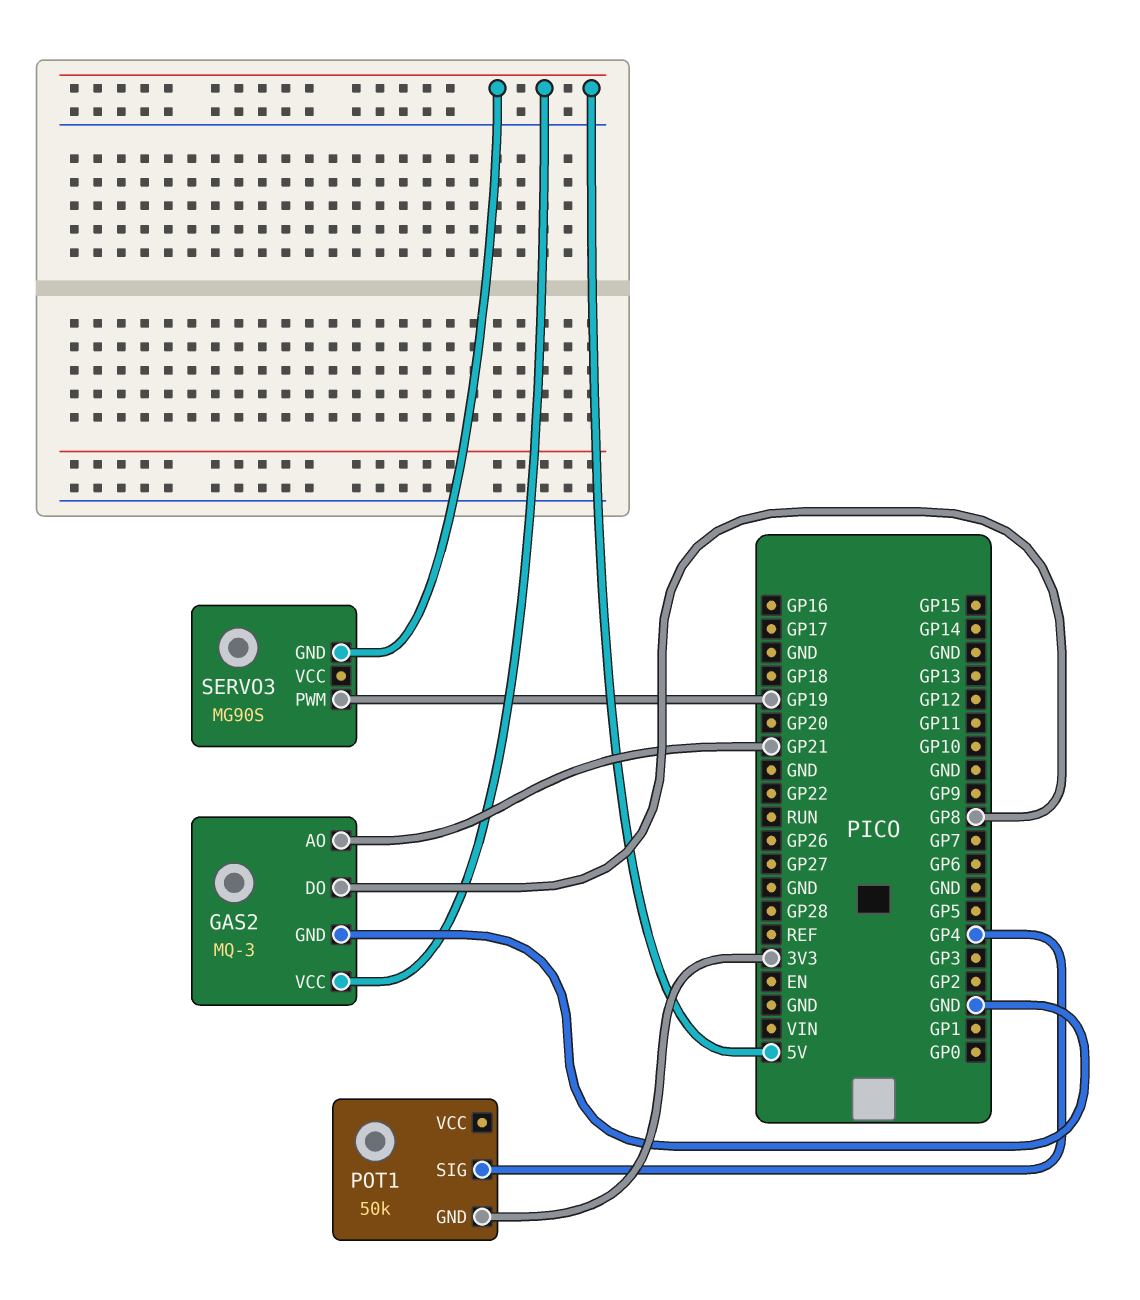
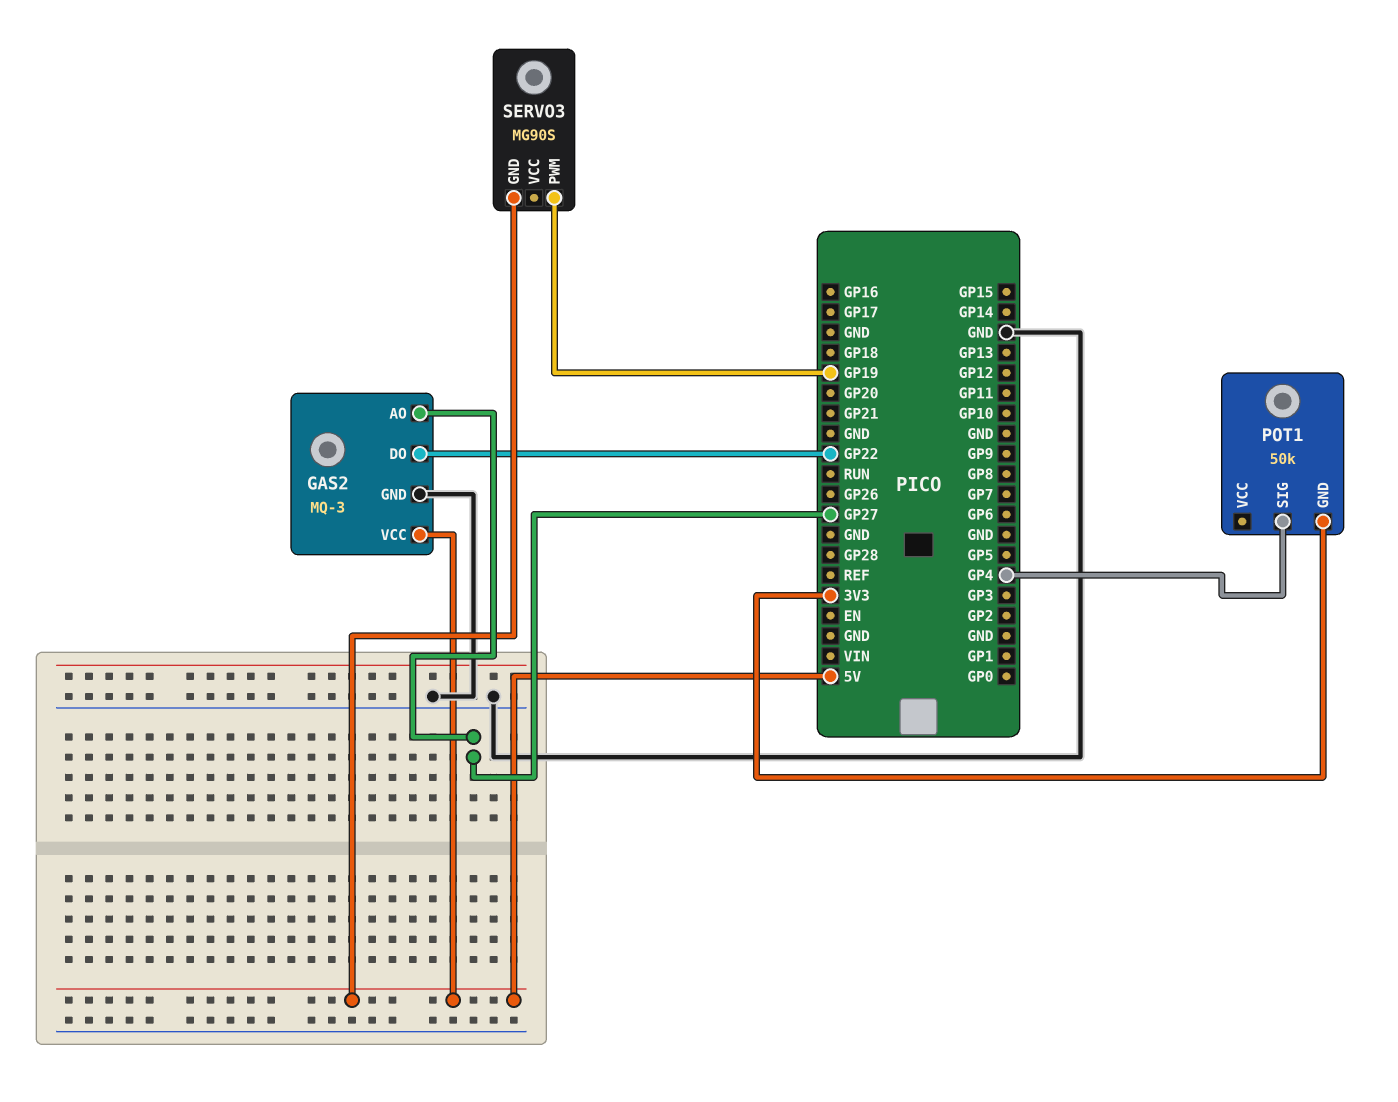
GAS2 pin AO: GP21 -> GP27
GAS2 pin DO: GP8 -> GP22

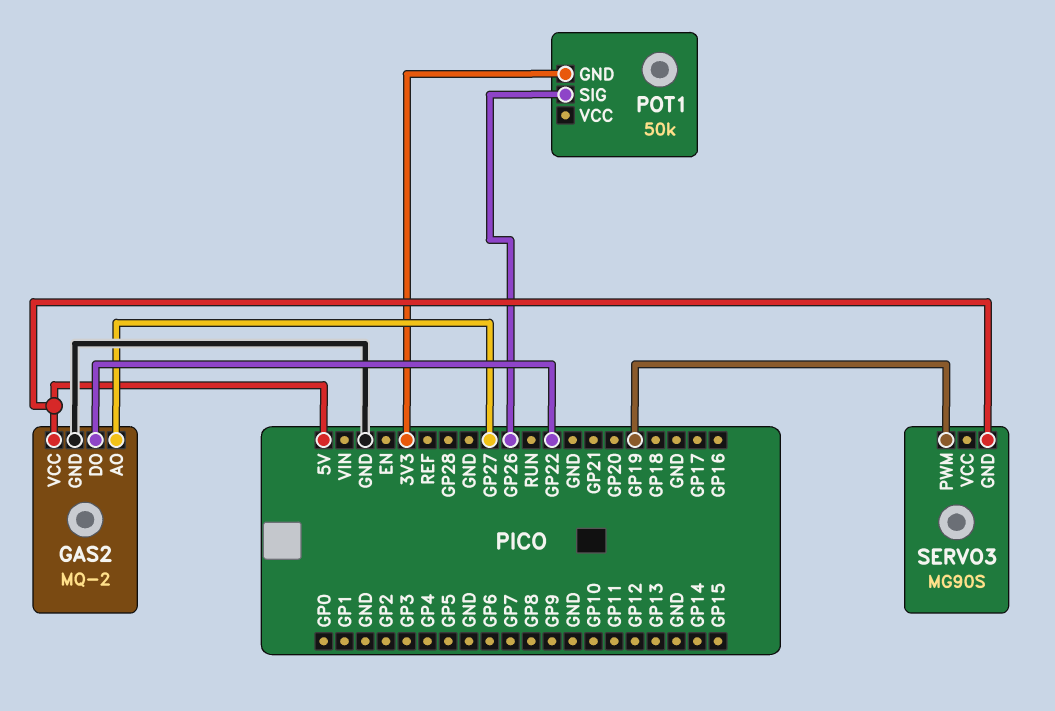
GAS2: MQ-3 -> MQ-2
POT1 pin SIG: GP4 -> GP26

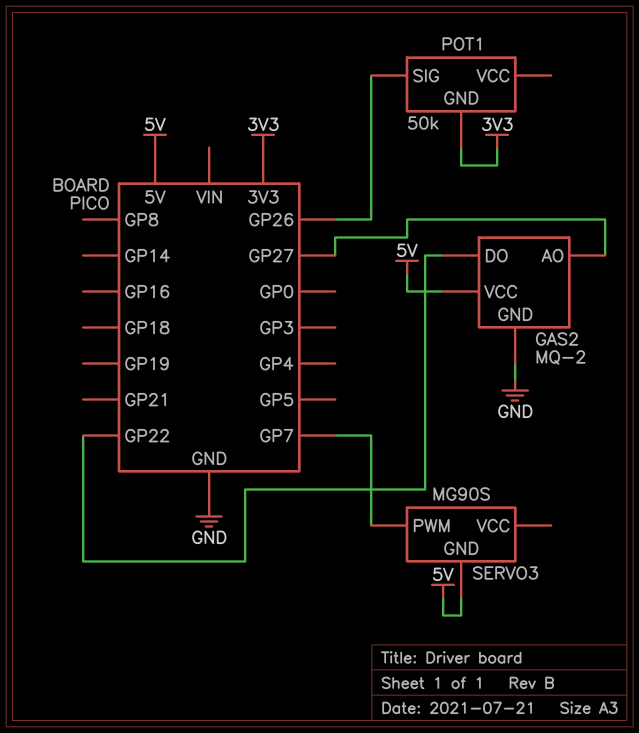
SERVO3 pin PWM: GP19 -> GP7

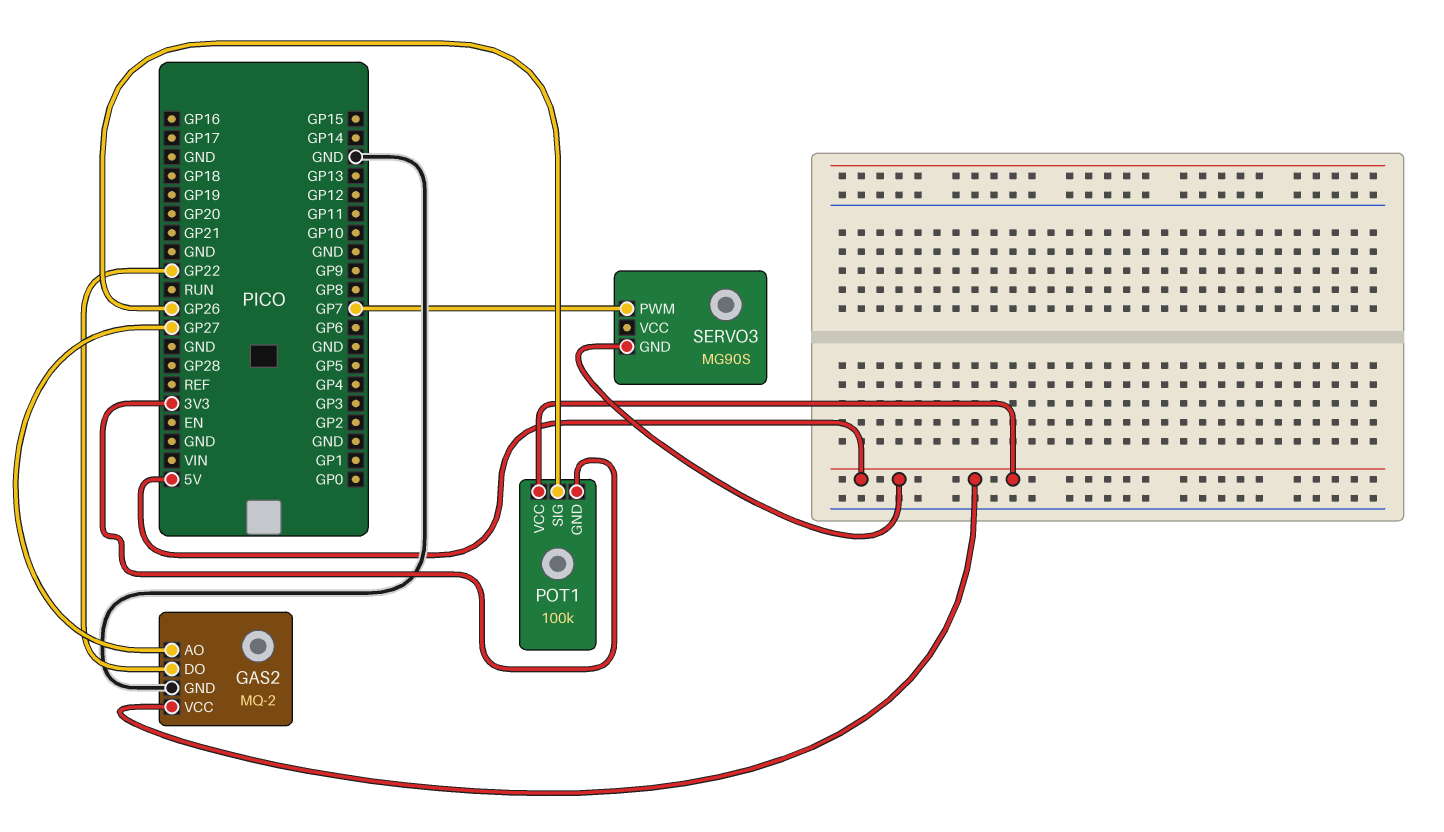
POT1: 50k -> 100k
POT1 pin VCC: none -> 5V

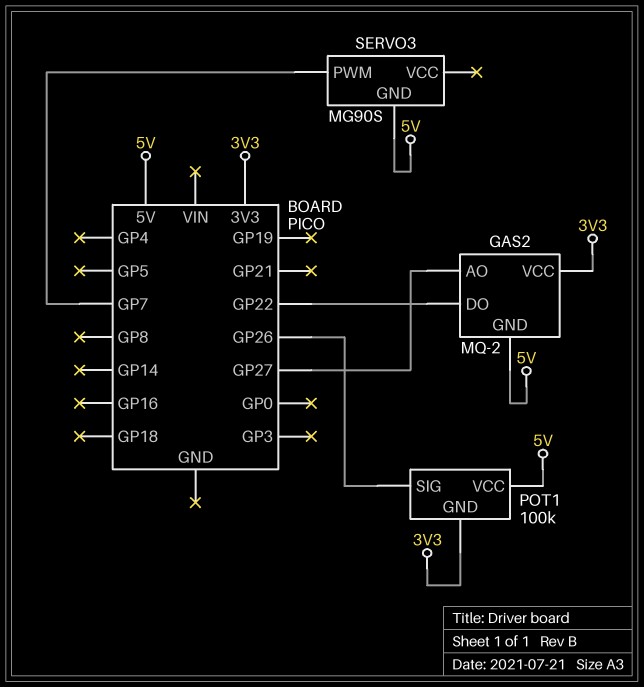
GAS2 pin GND: GND -> 5V
GAS2 pin VCC: 5V -> 3V3

